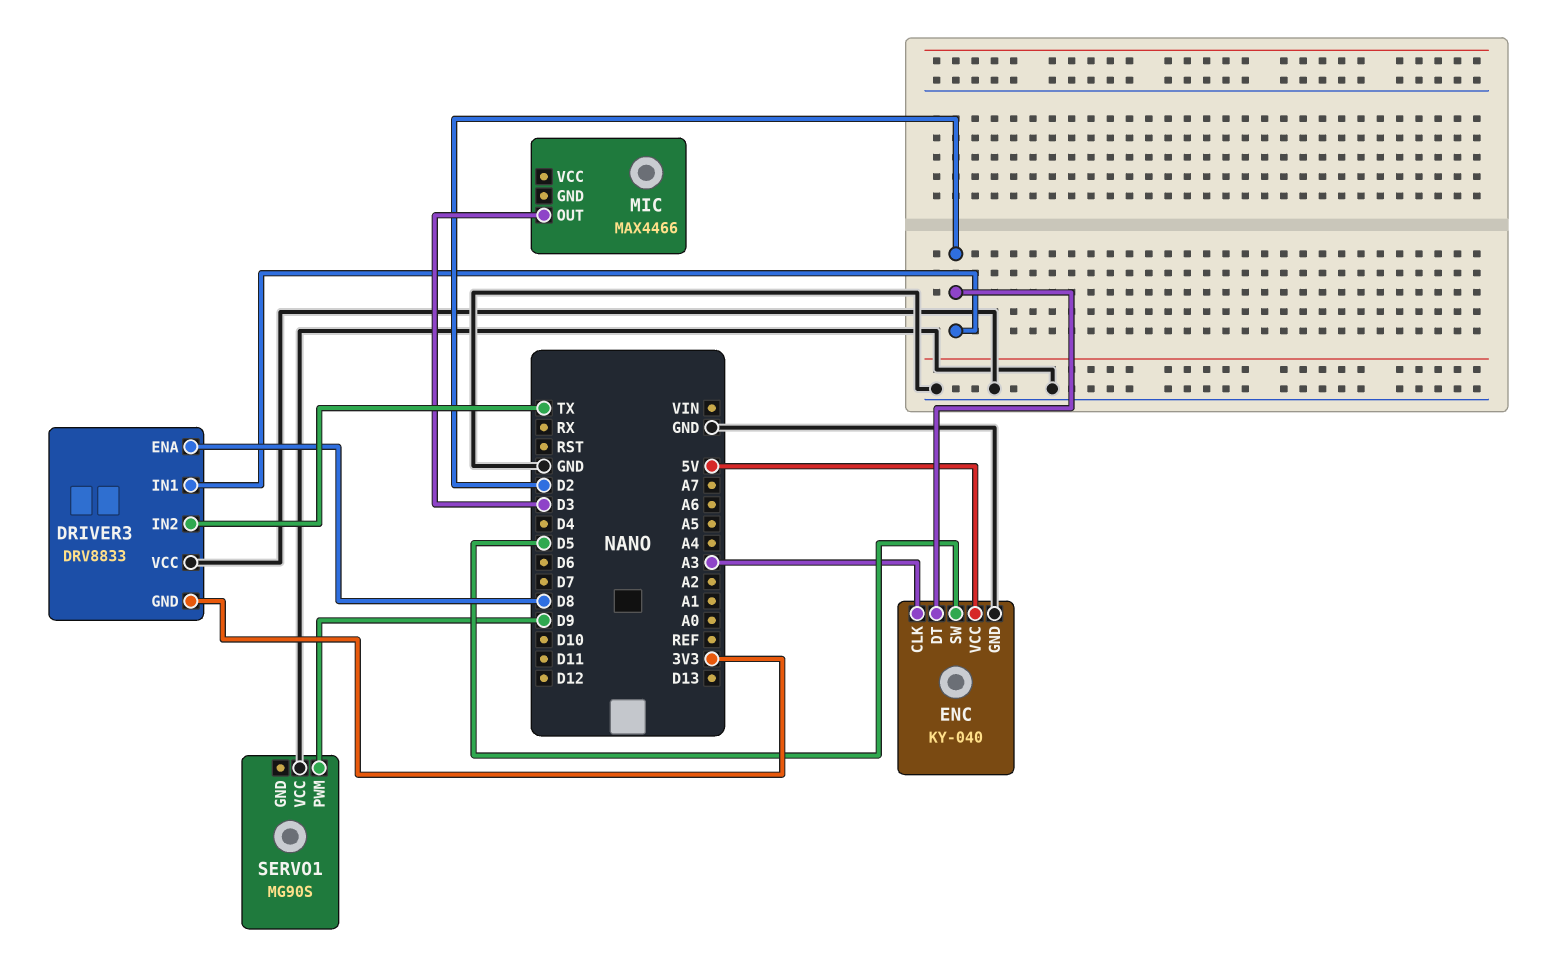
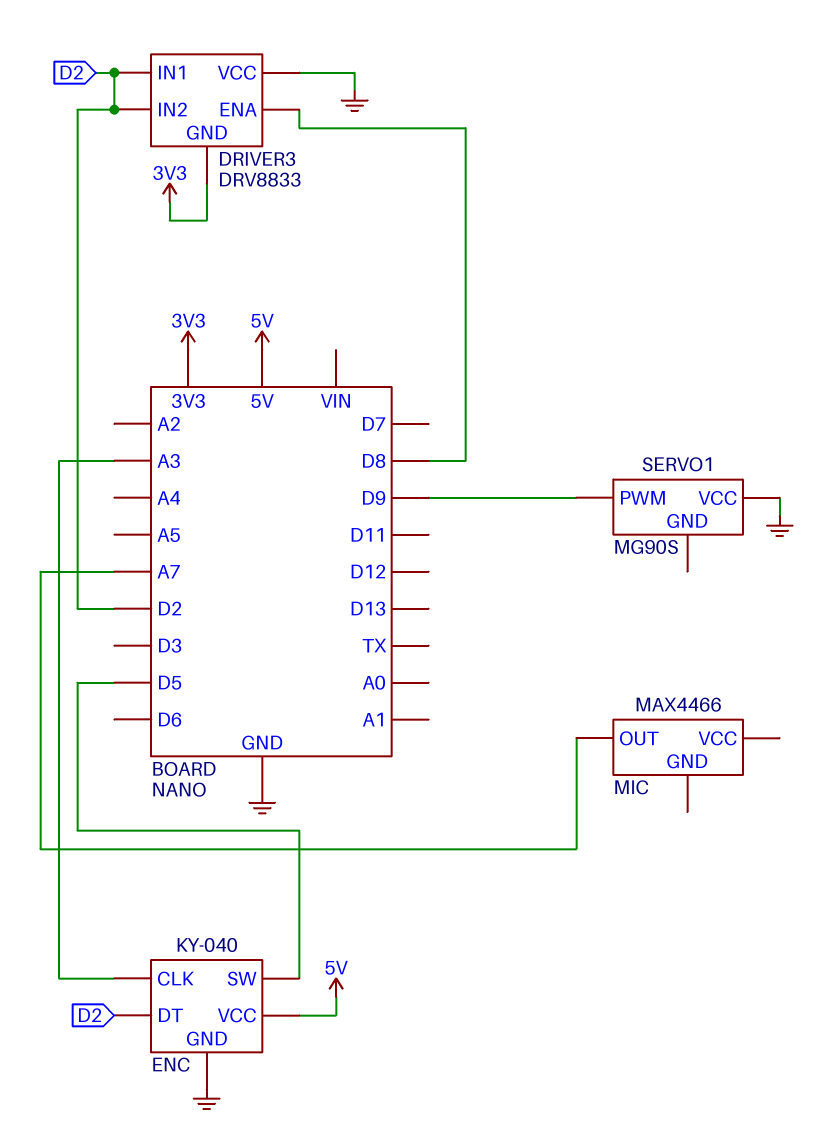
DRIVER3 pin IN2: TX -> D2
MIC pin OUT: D3 -> A7

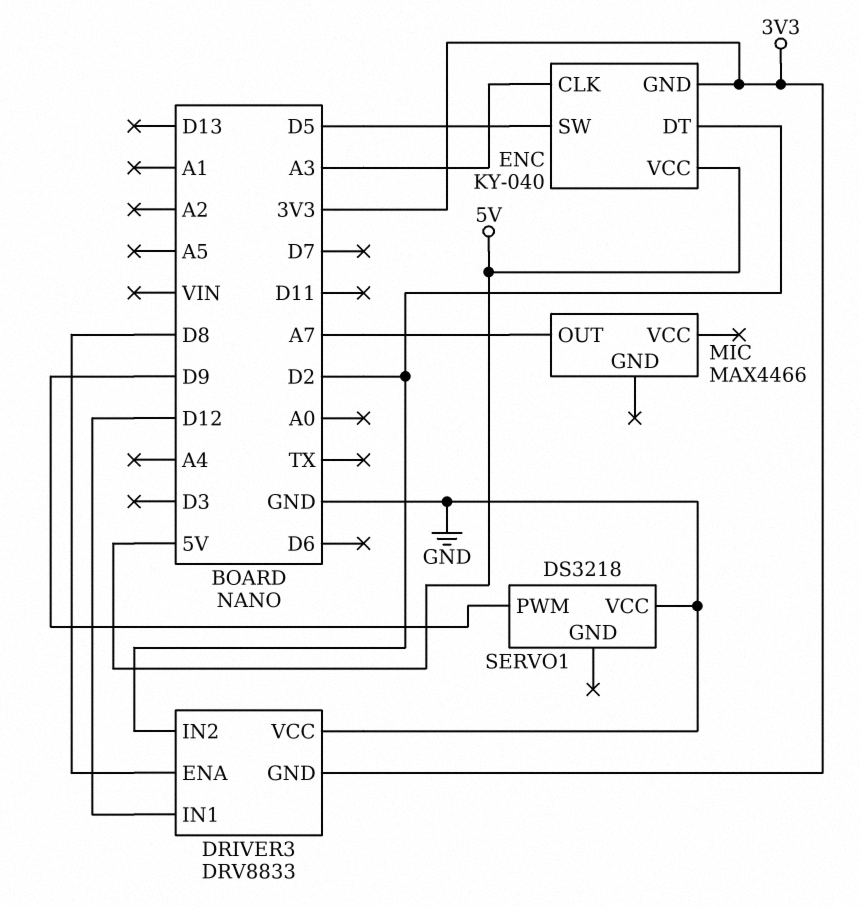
DRIVER3 pin IN1: D2 -> D12
ENC pin GND: GND -> 3V3
SERVO1: MG90S -> DS3218

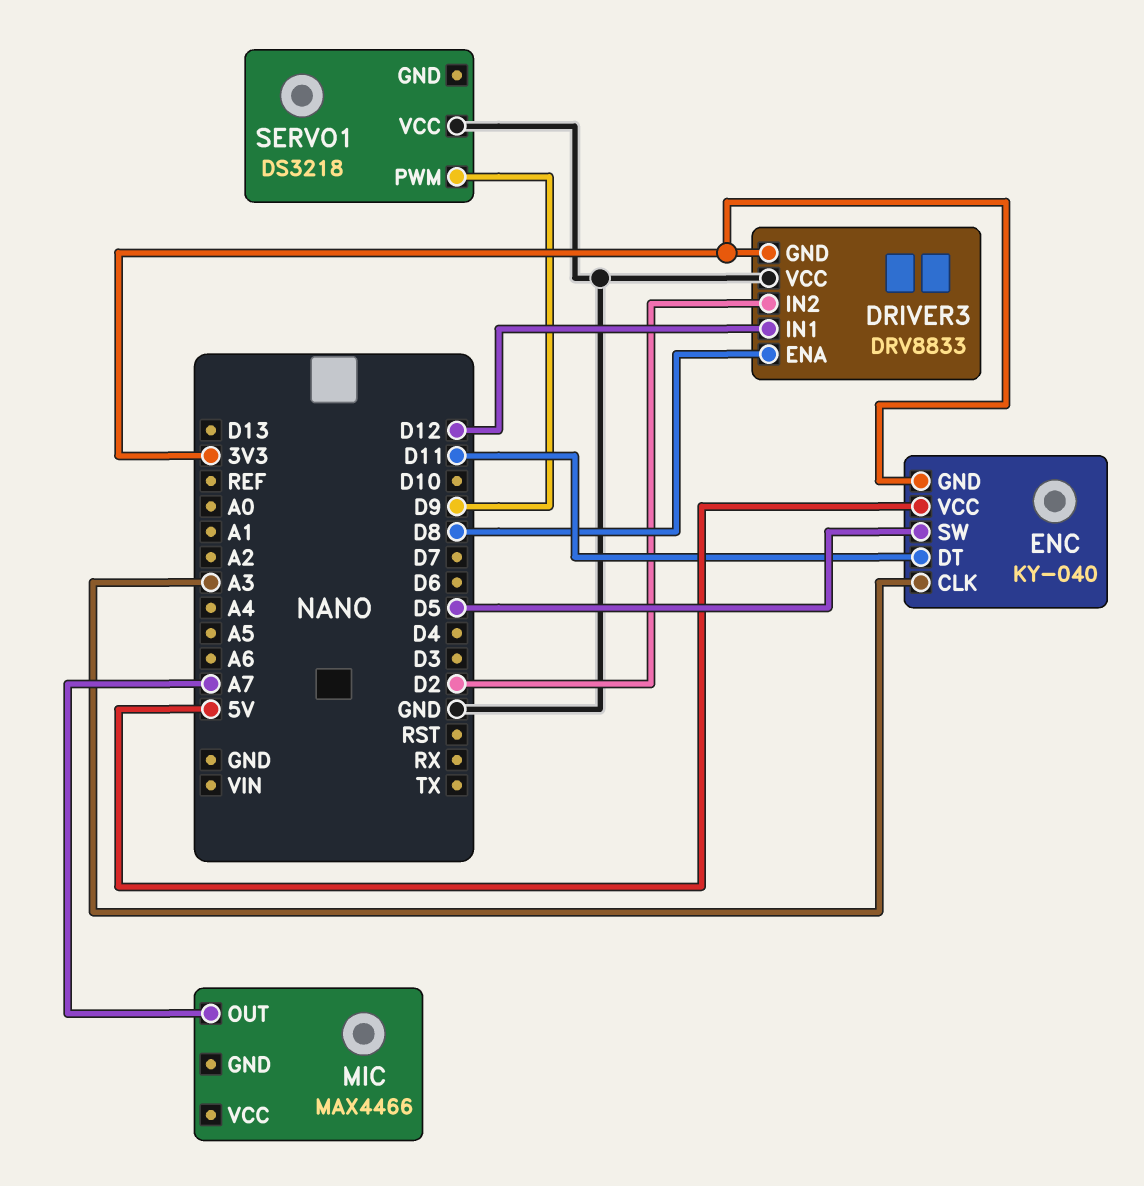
ENC pin DT: D2 -> D11

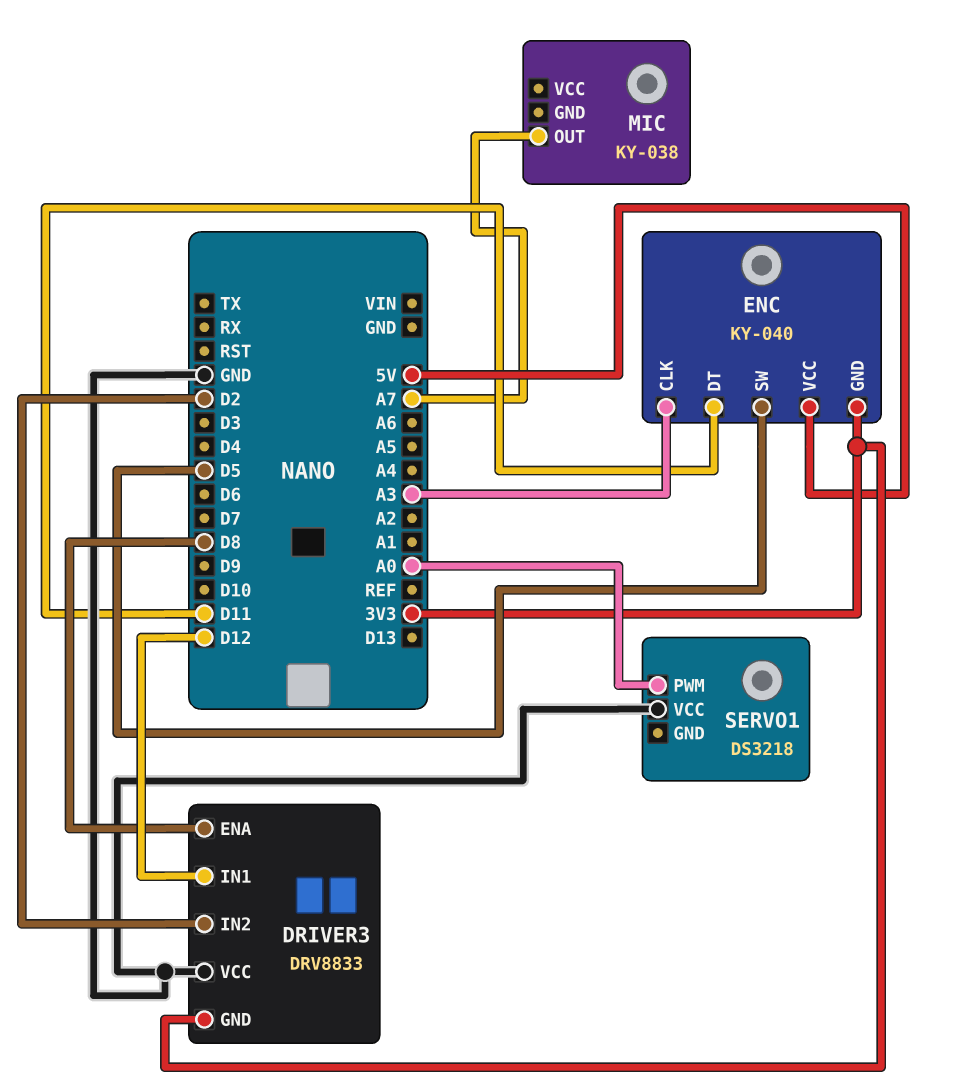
MIC: MAX4466 -> KY-038
SERVO1 pin PWM: D9 -> A0

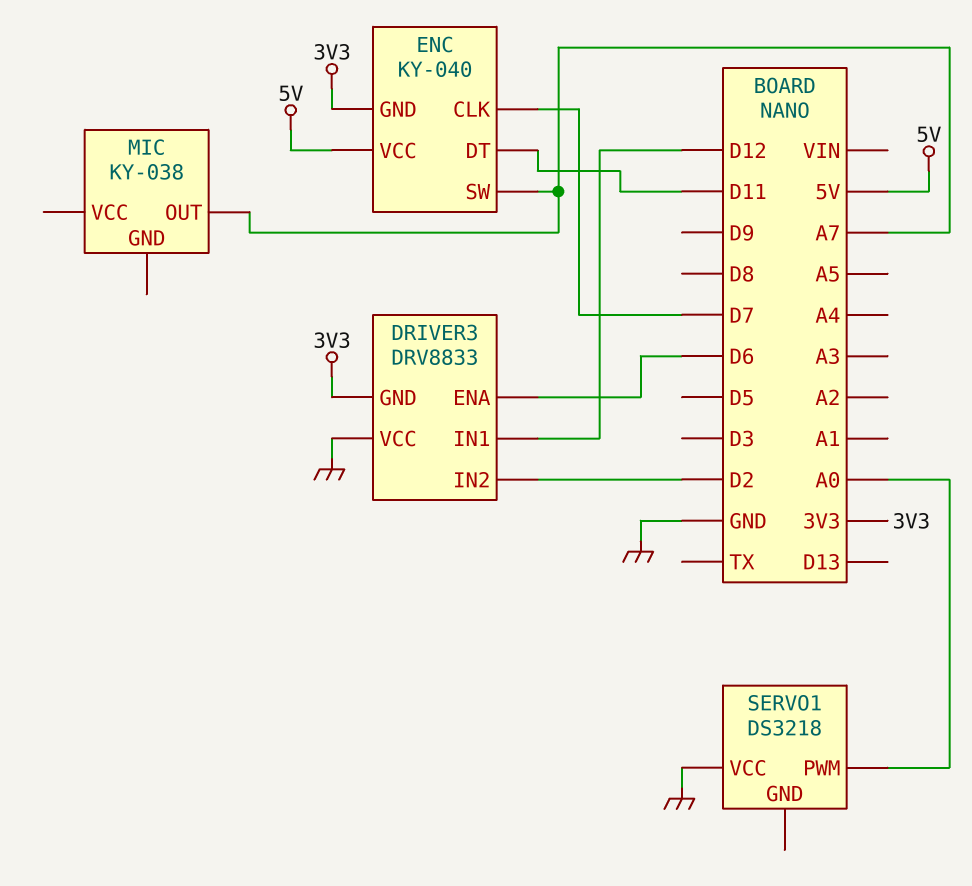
DRIVER3 pin ENA: D8 -> D6
ENC pin CLK: A3 -> D7
ENC pin SW: D5 -> A7

